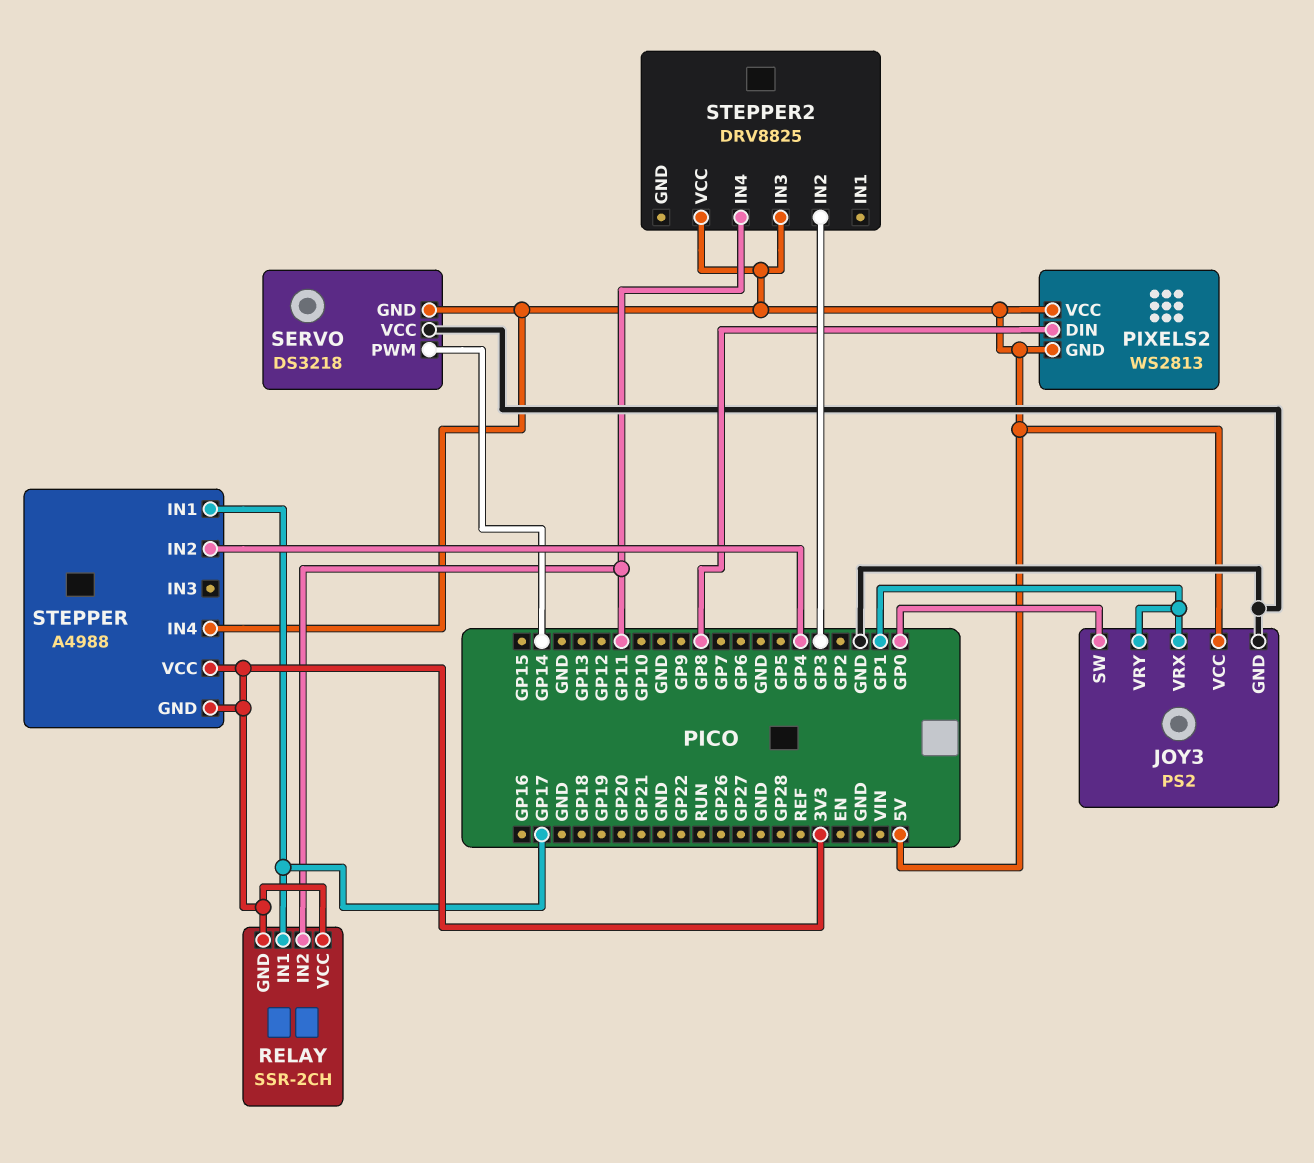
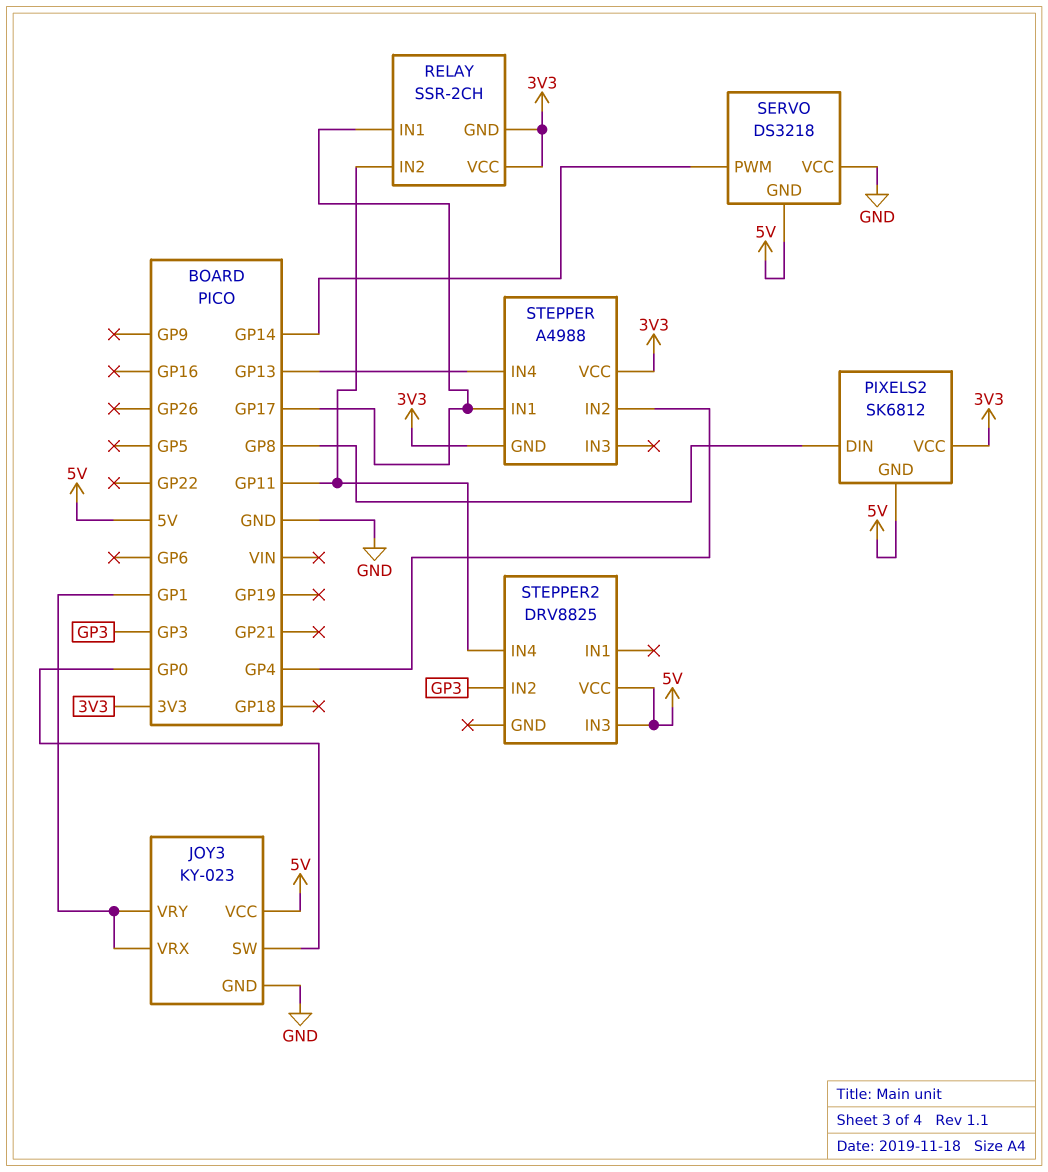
JOY3: PS2 -> KY-023
PIXELS2: WS2813 -> SK6812
PIXELS2 pin VCC: 5V -> 3V3
STEPPER pin IN4: 5V -> GP13

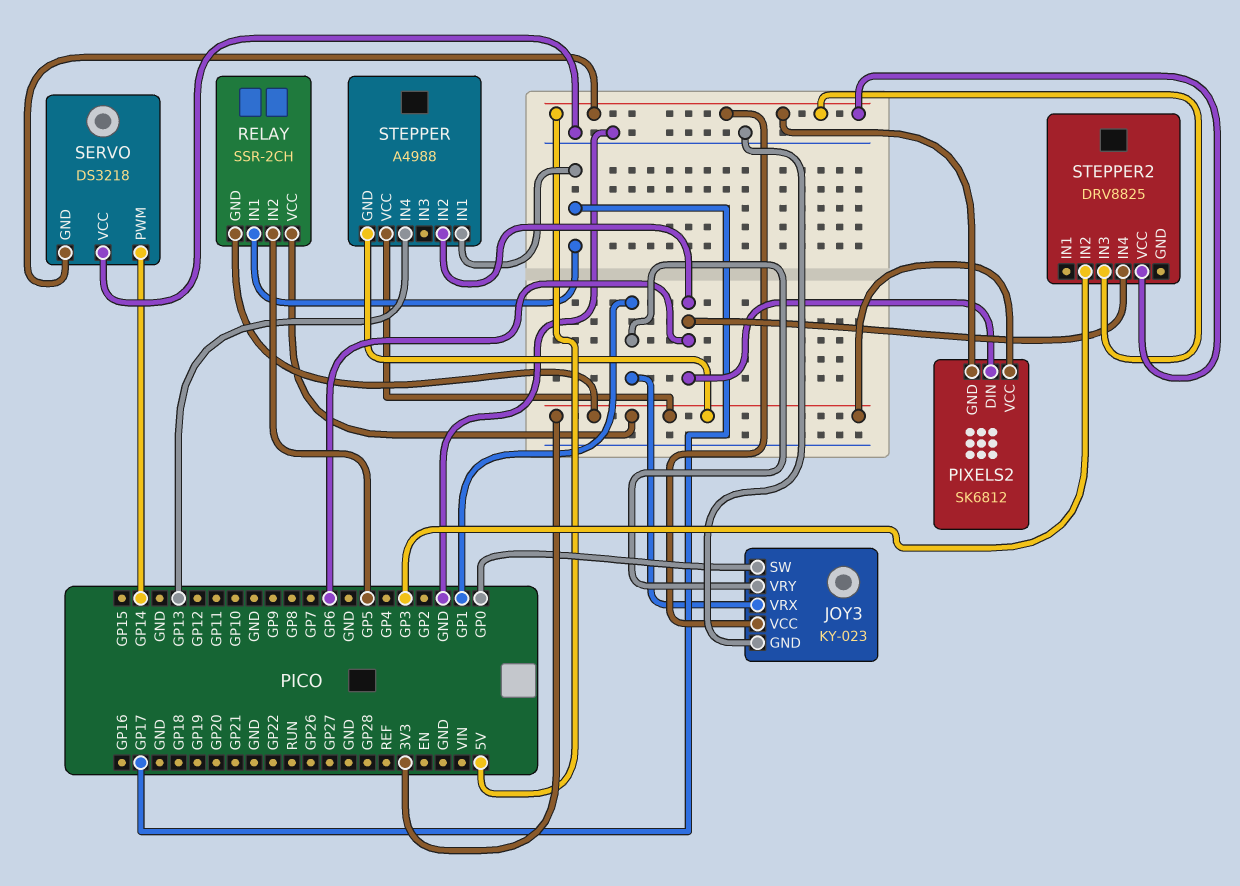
PIXELS2 pin DIN: GP8 -> GP6
RELAY pin IN2: GP11 -> GP5
STEPPER pin IN2: GP4 -> GP6
STEPPER2 pin IN4: GP11 -> GP6

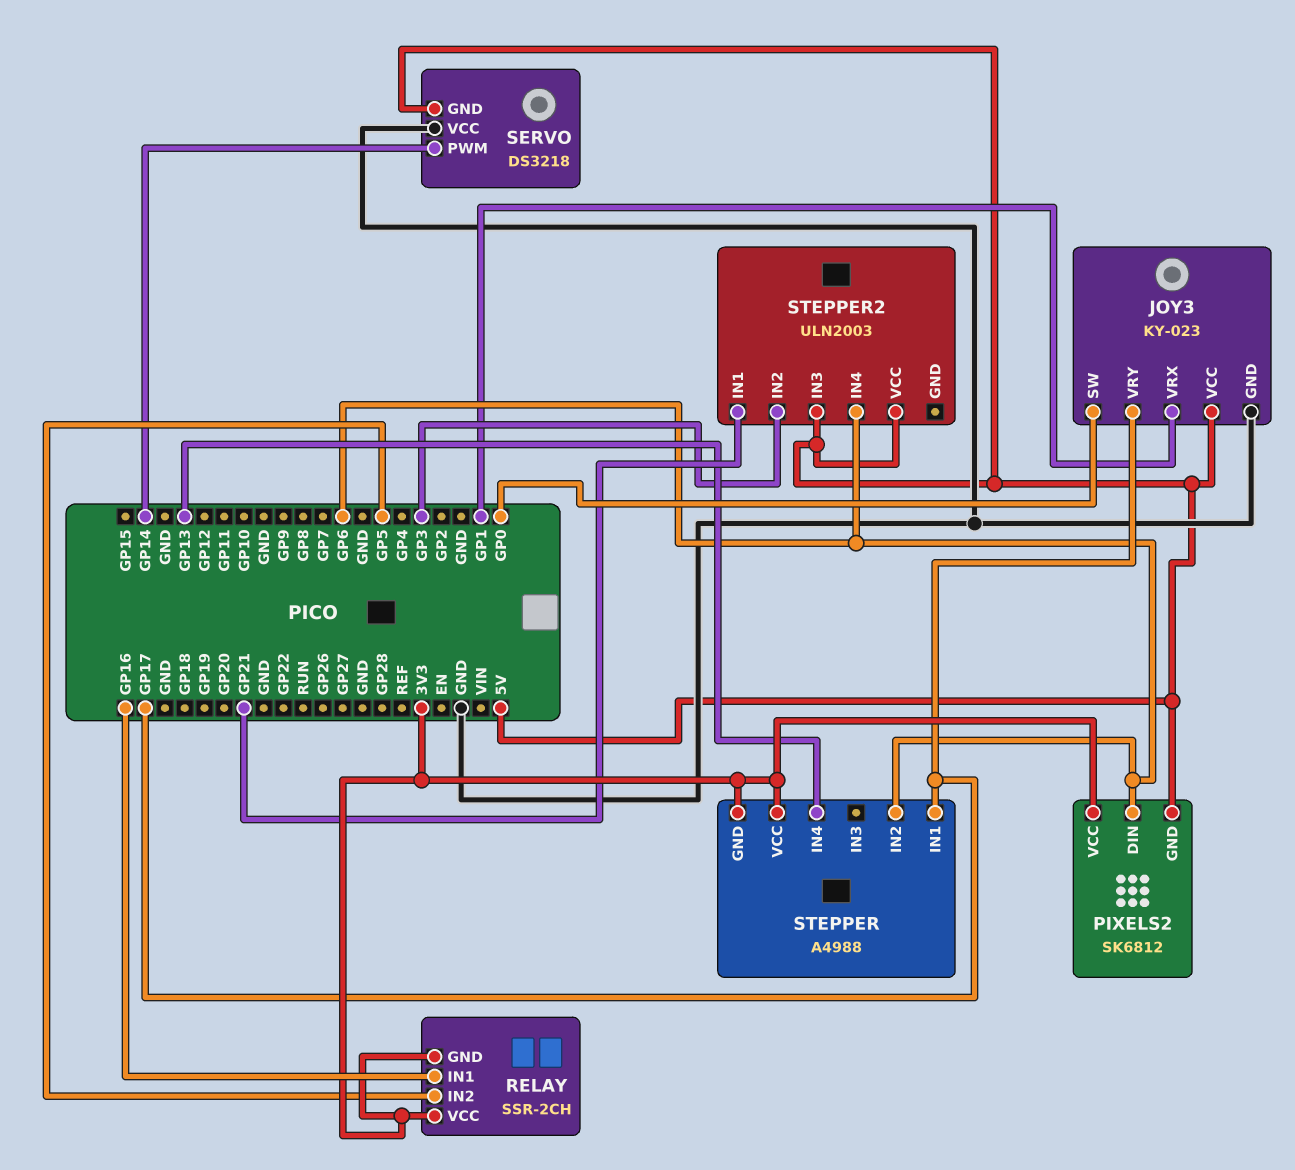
JOY3 pin VRY: GP1 -> GP17
RELAY pin IN1: GP17 -> GP16
STEPPER2: DRV8825 -> ULN2003
STEPPER2 pin IN1: none -> GP21

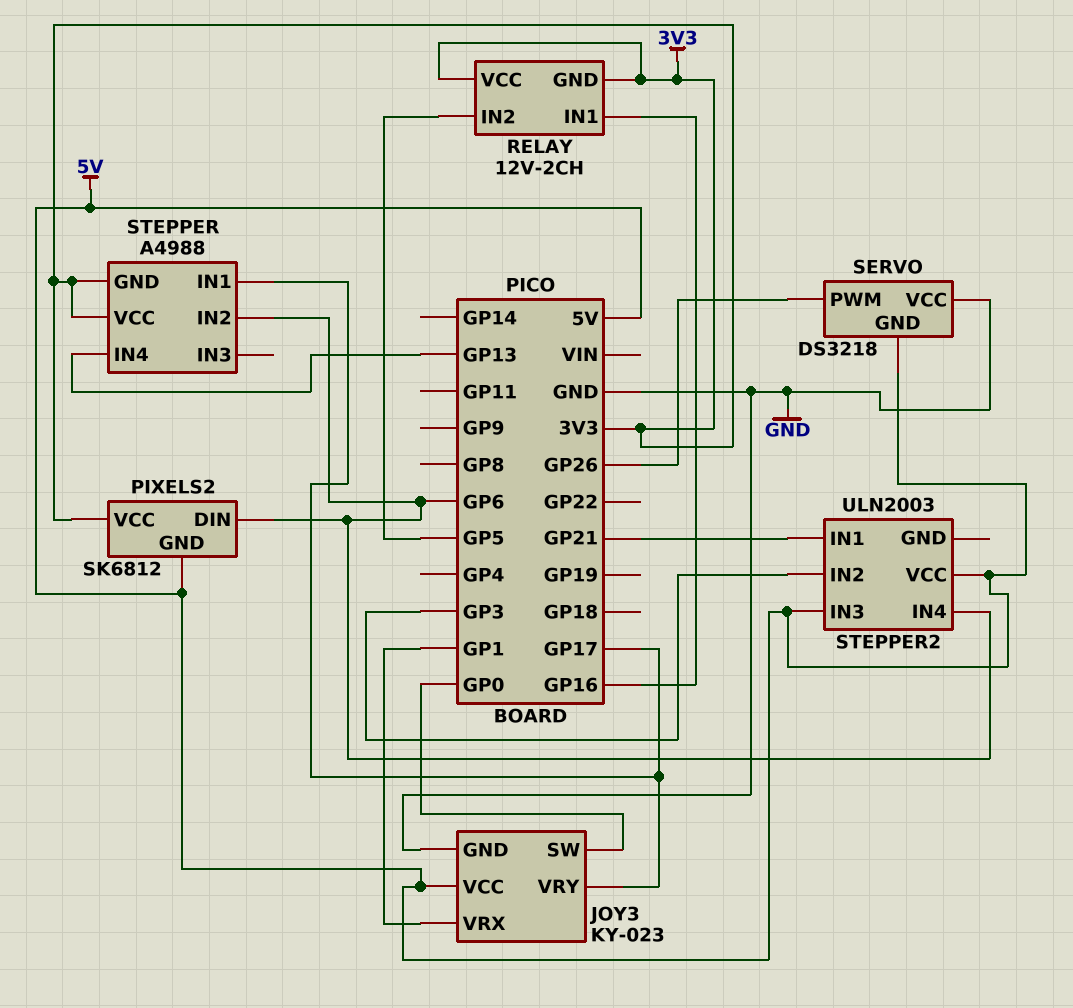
RELAY: SSR-2CH -> 12V-2CH
SERVO pin PWM: GP14 -> GP26

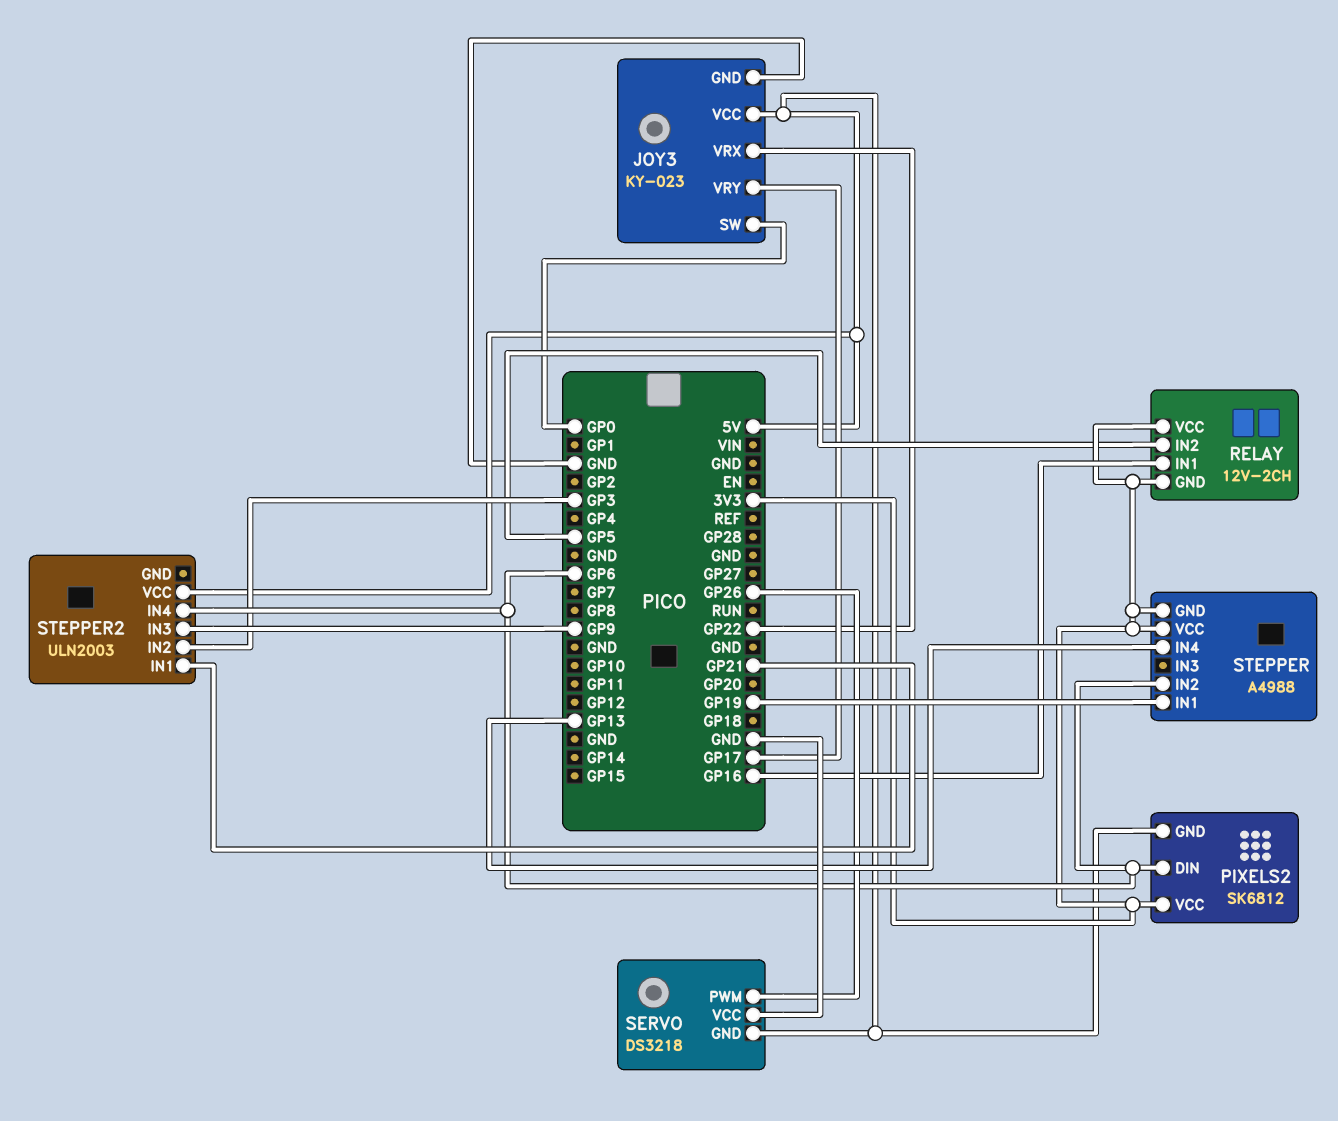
JOY3 pin VRX: GP1 -> GP22
STEPPER pin IN1: GP17 -> GP19
STEPPER2 pin IN3: 5V -> GP9

